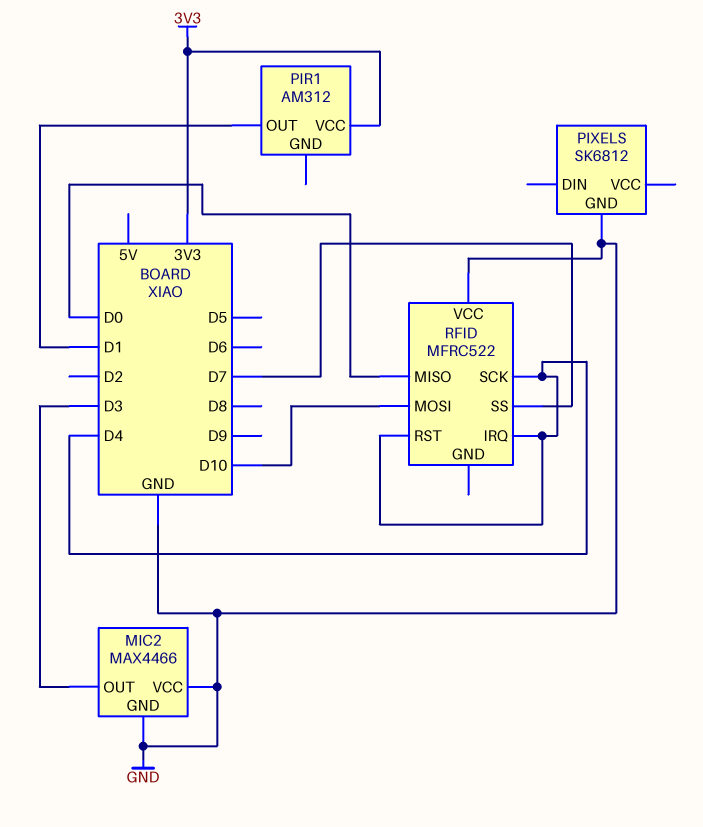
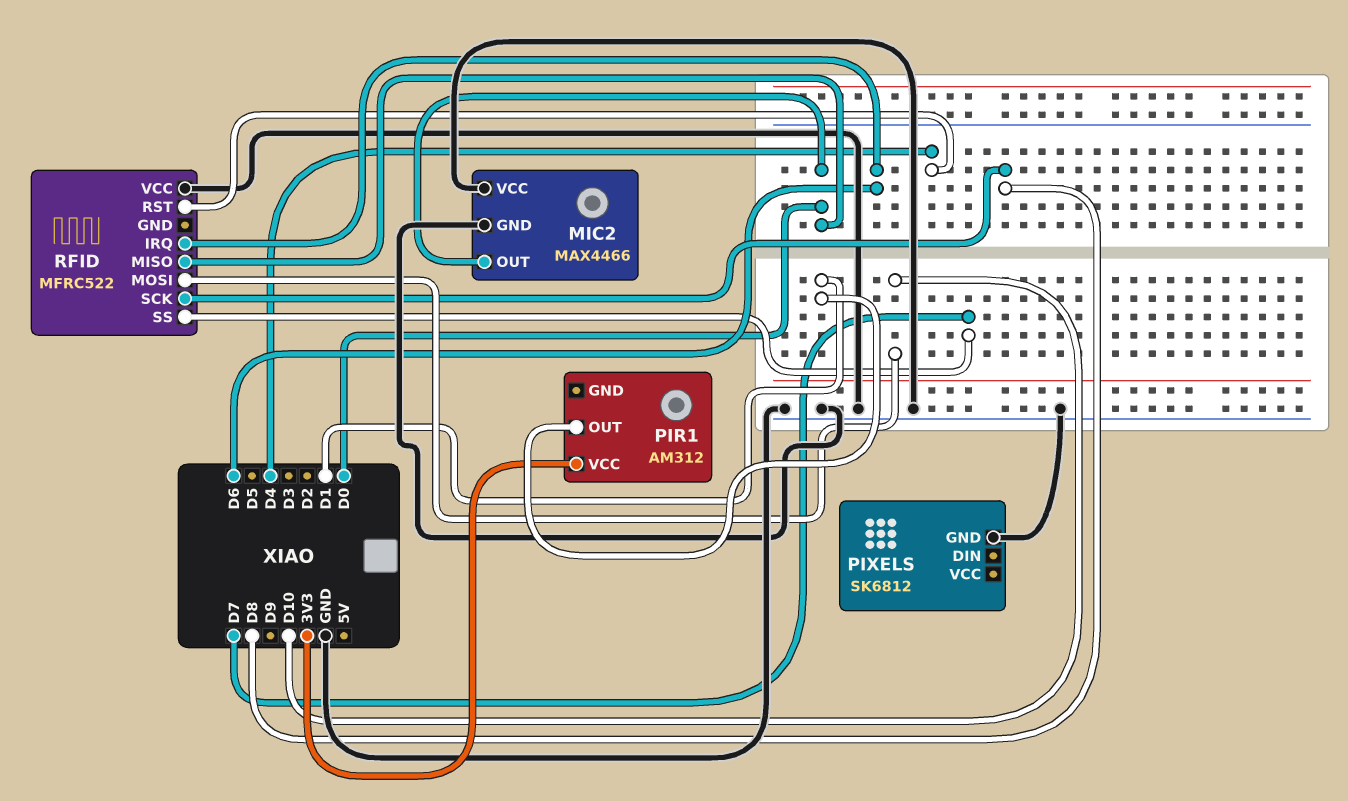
MIC2 pin OUT: D3 -> D0
RFID pin IRQ: D4 -> D6
RFID pin SCK: D4 -> D8

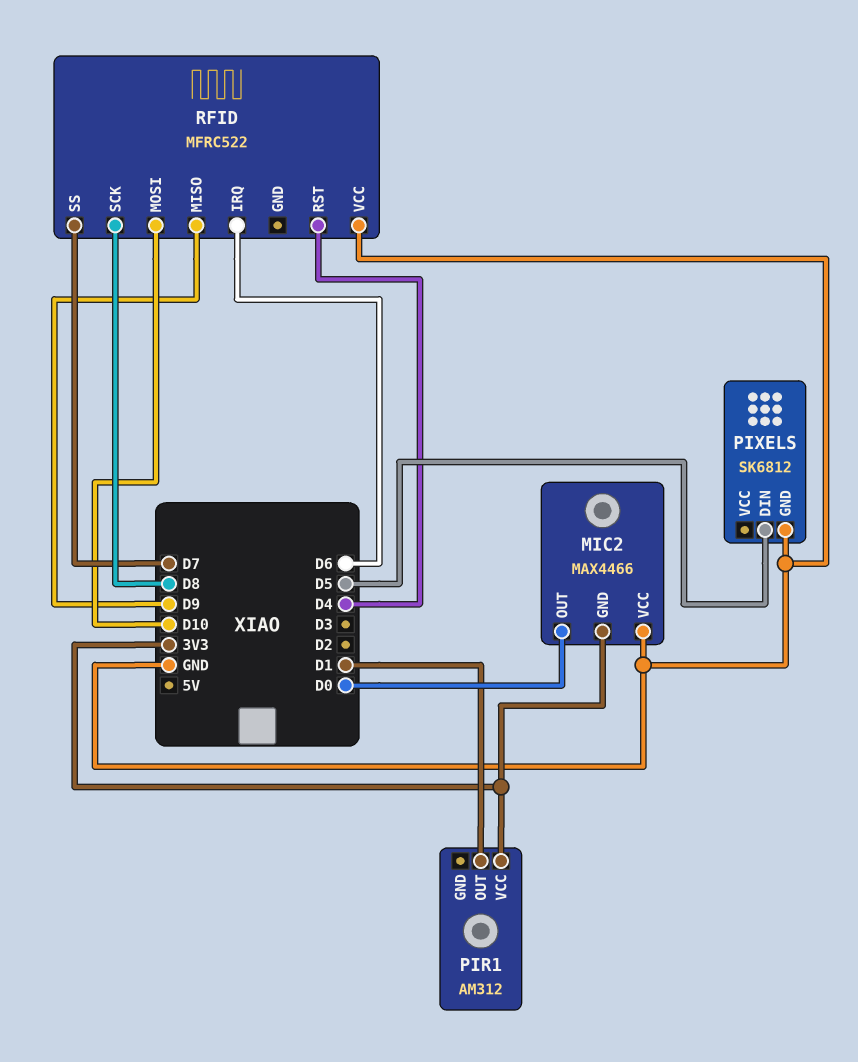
MIC2 pin GND: GND -> 3V3
PIXELS pin DIN: none -> D5
RFID pin MISO: D0 -> D9

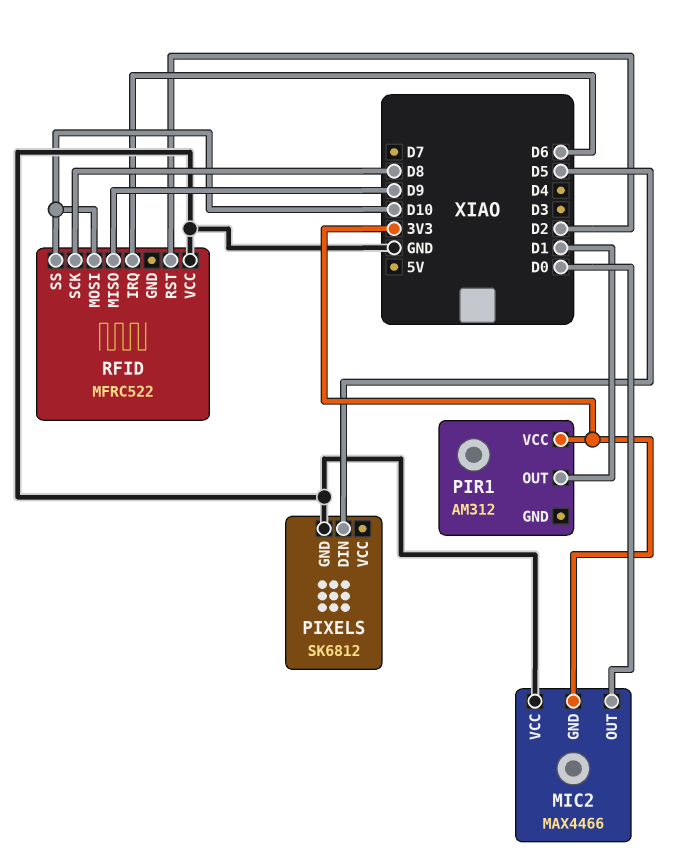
RFID pin RST: D4 -> D2
RFID pin SS: D7 -> D10

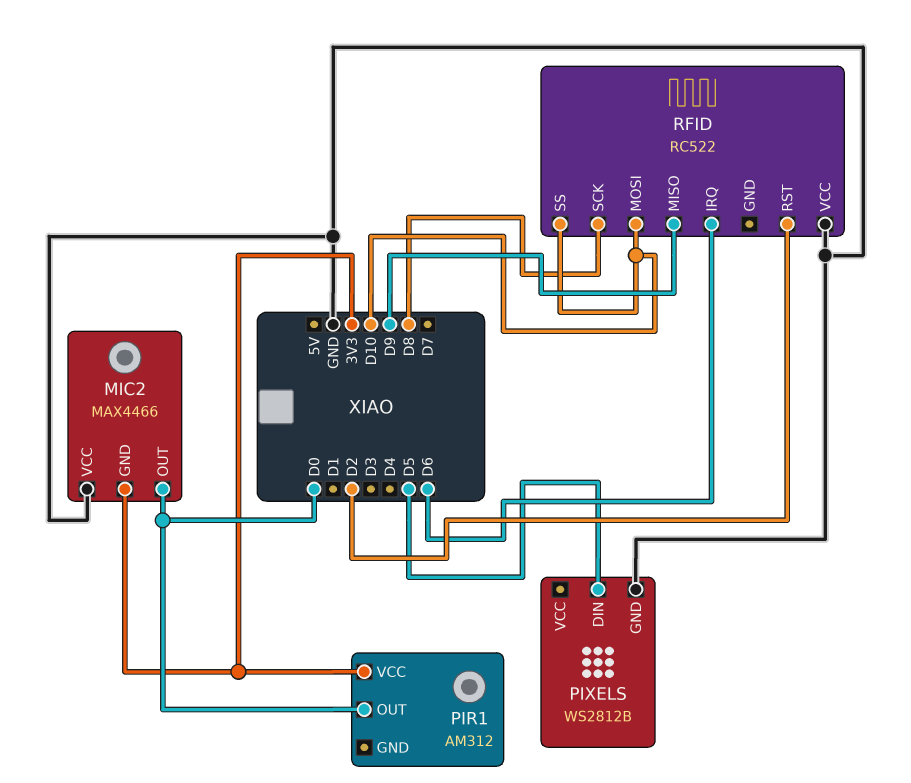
PIR1 pin OUT: D1 -> D0
PIXELS: SK6812 -> WS2812B
RFID: MFRC522 -> RC522

